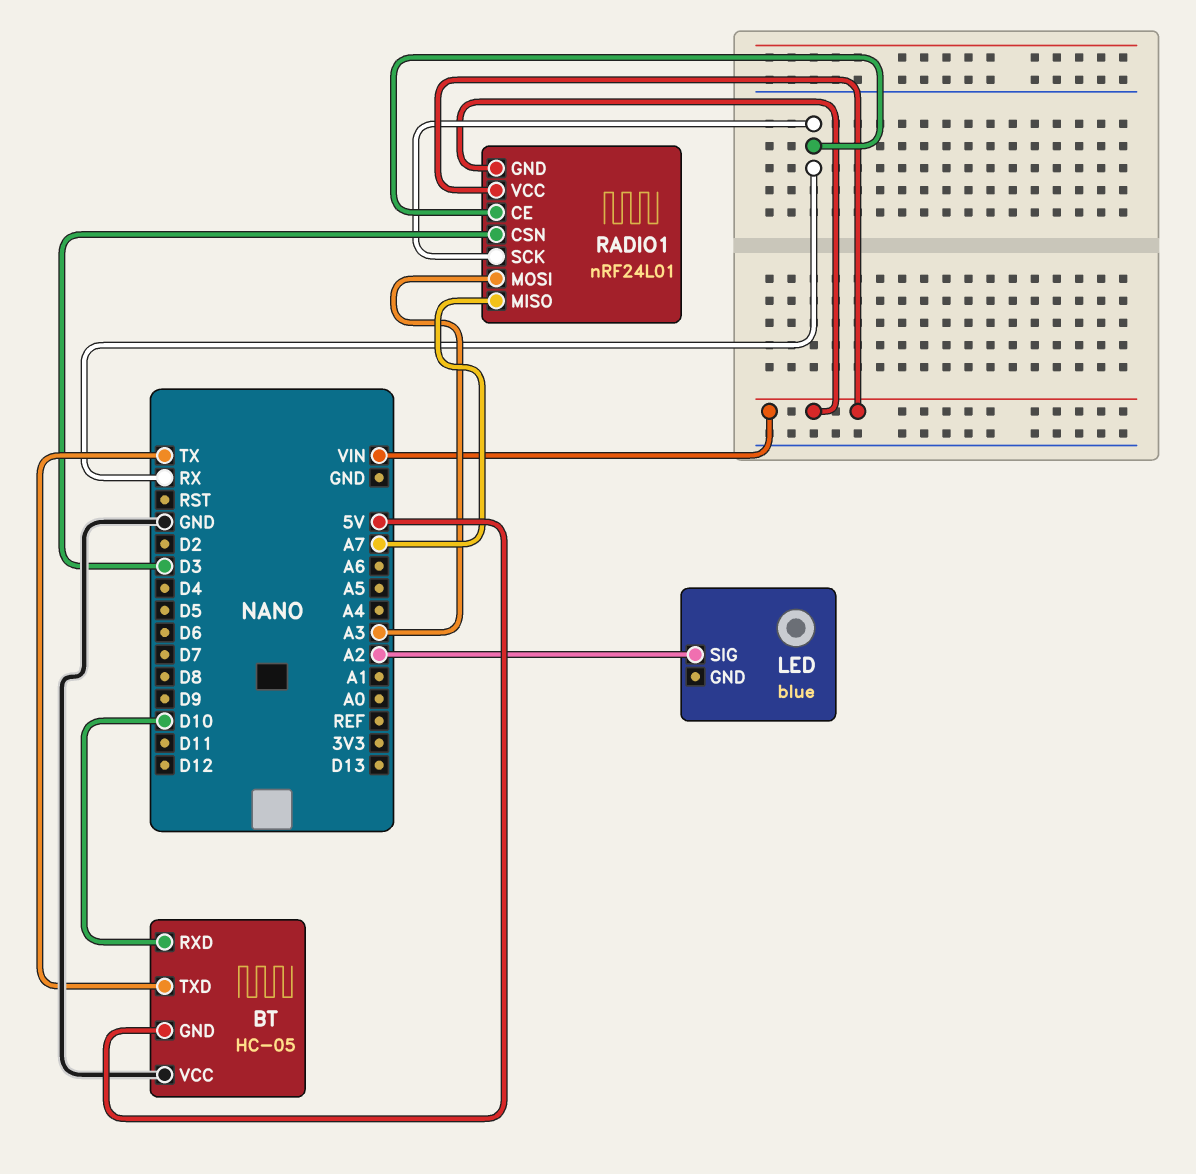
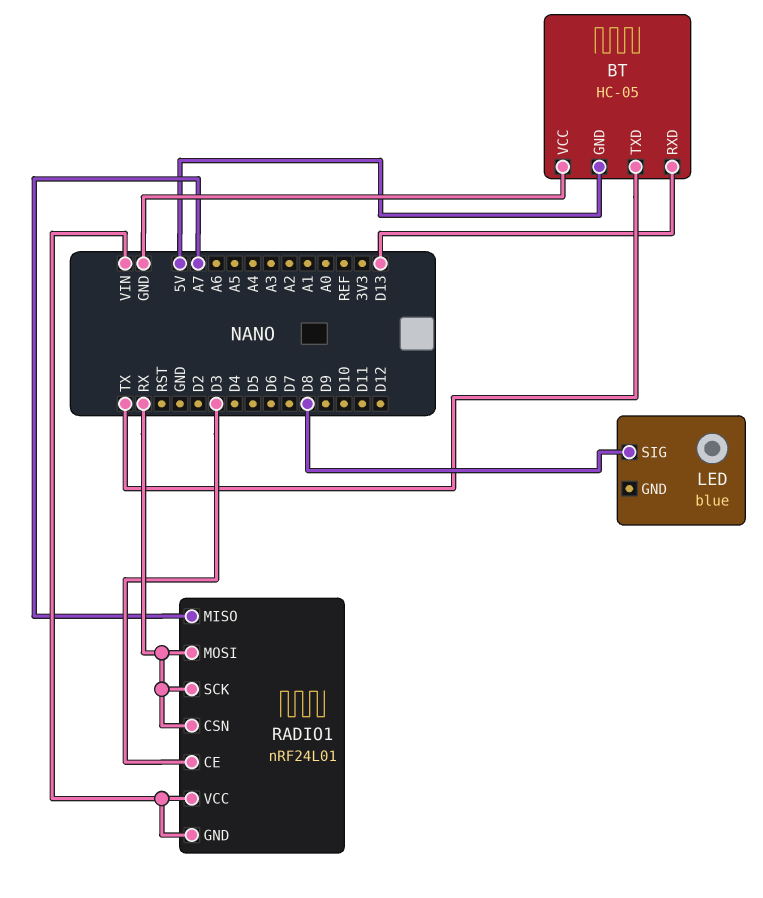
BT pin RXD: D10 -> D13
LED pin SIG: A2 -> D8
RADIO1 pin CE: RX -> D3
RADIO1 pin CSN: D3 -> RX
RADIO1 pin MOSI: A3 -> RX

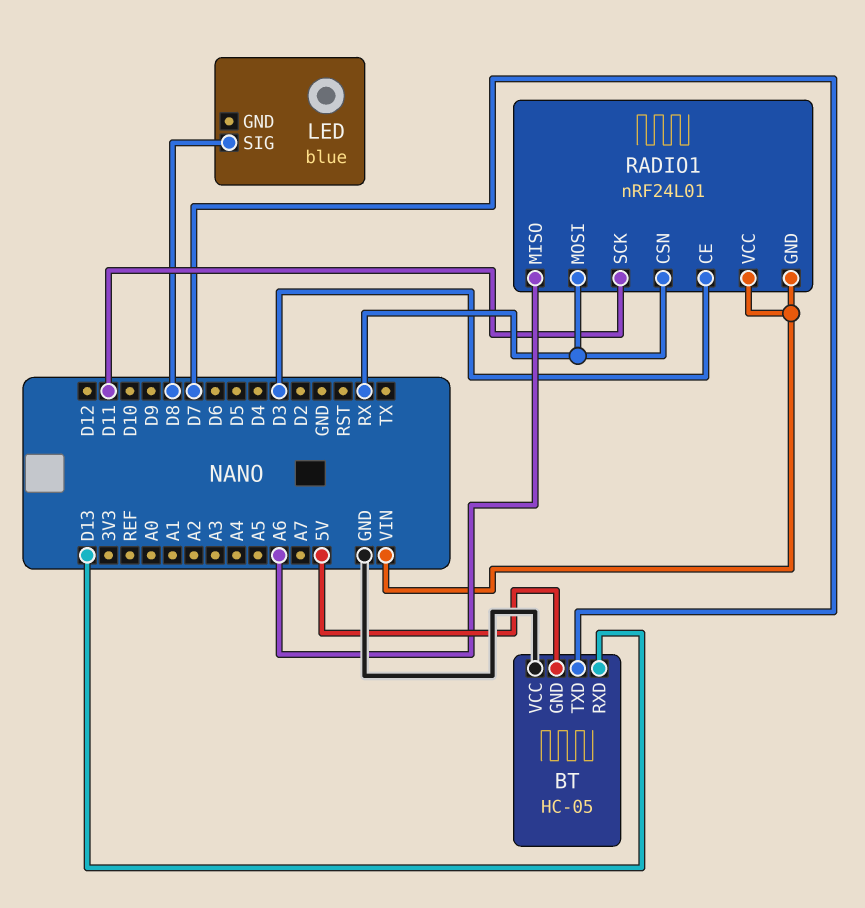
BT pin TXD: TX -> D7
RADIO1 pin MISO: A7 -> A6
RADIO1 pin SCK: RX -> D11

